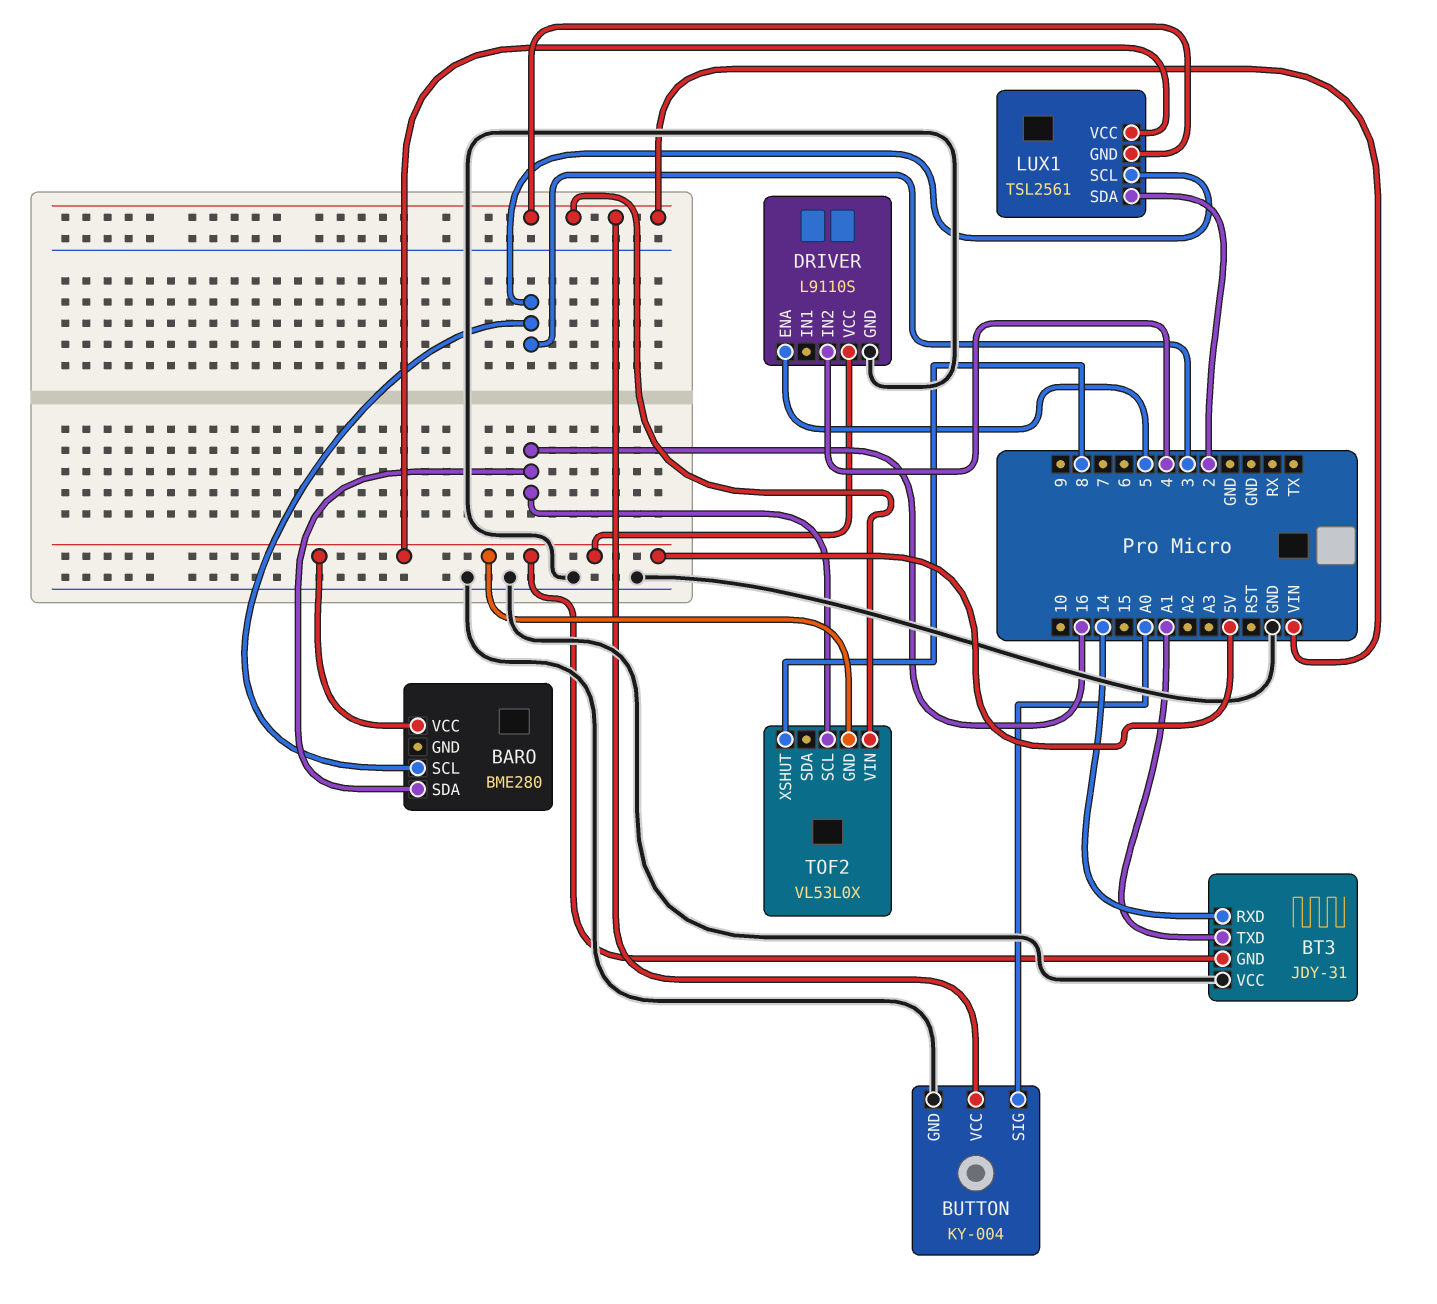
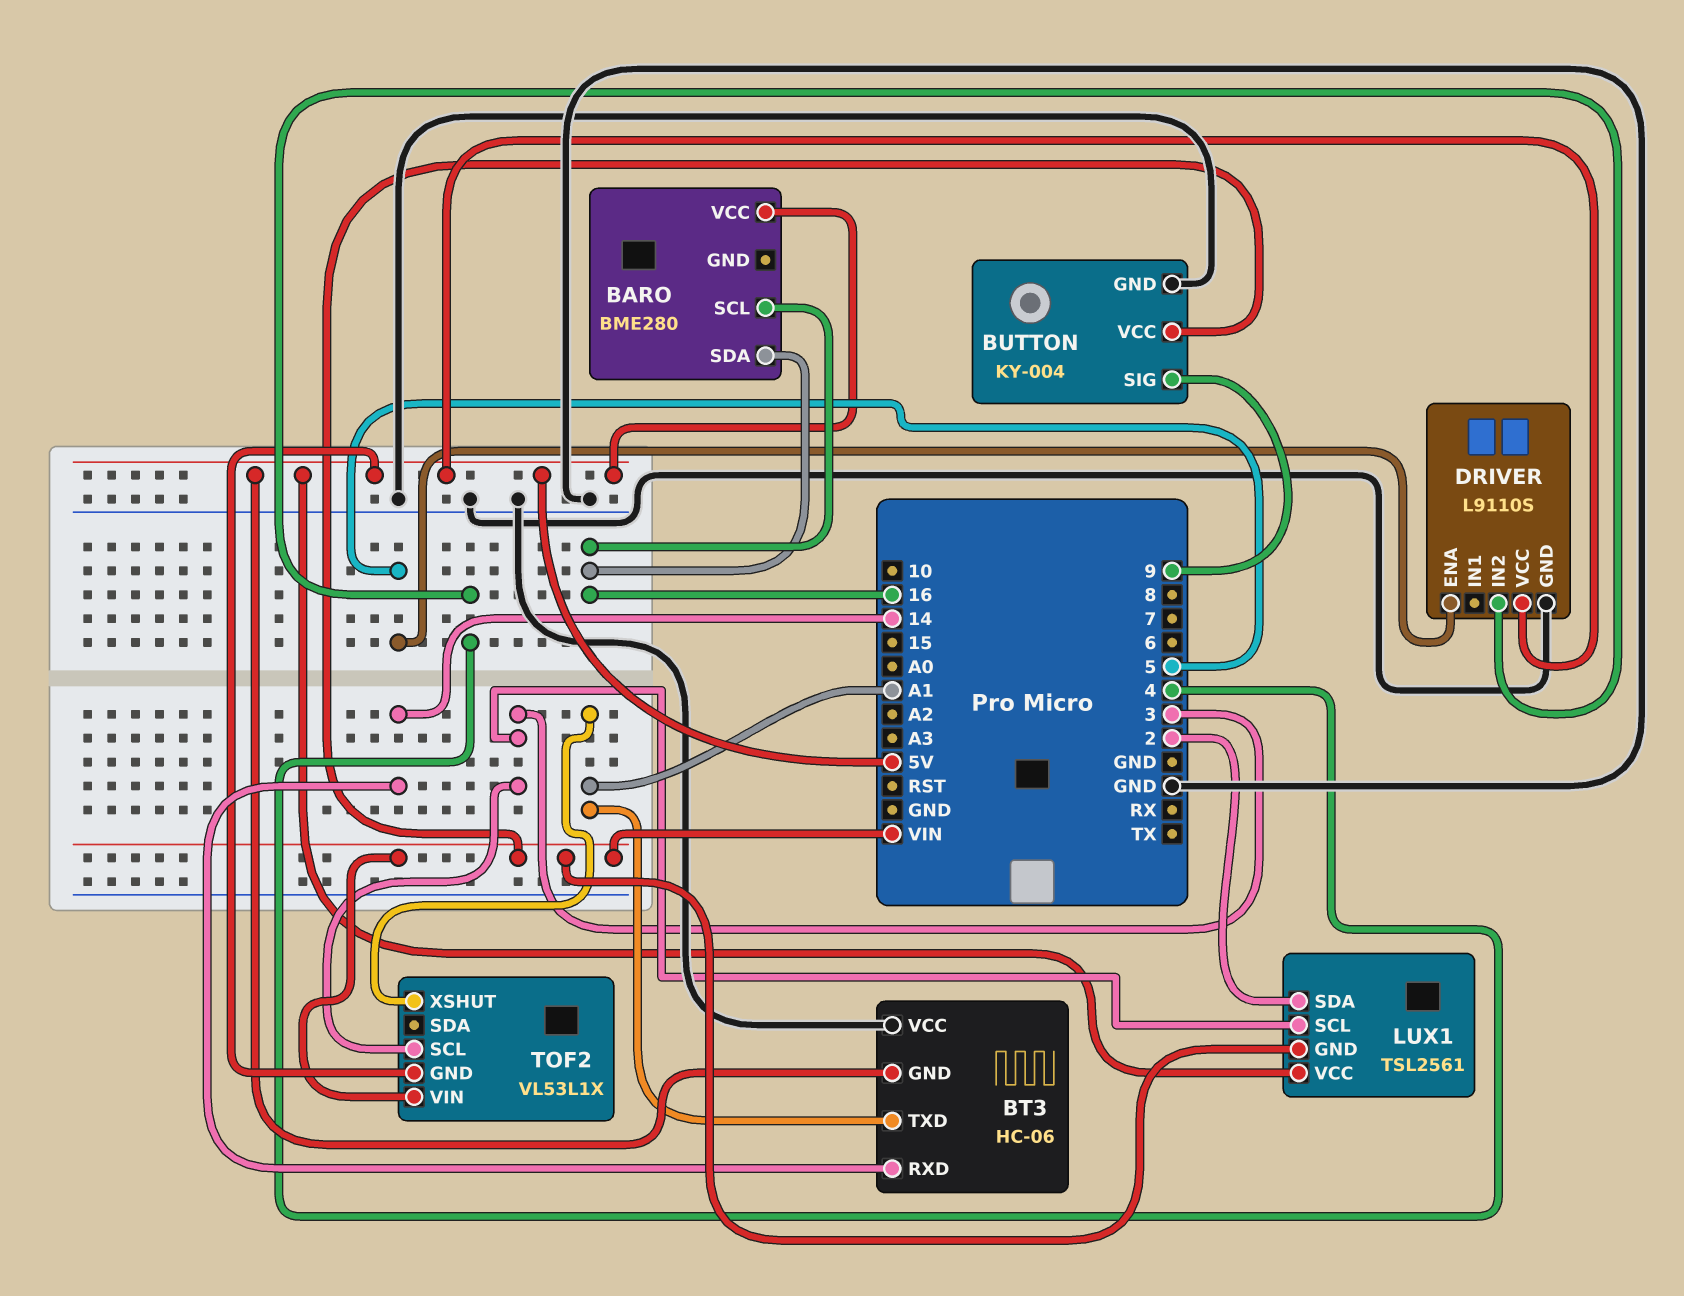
BARO pin SCL: 3 -> 16
BT3: JDY-31 -> HC-06
BUTTON pin SIG: A0 -> 9
TOF2: VL53L0X -> VL53L1X
TOF2 pin SCL: 16 -> 3
TOF2 pin XSHUT: 8 -> A1

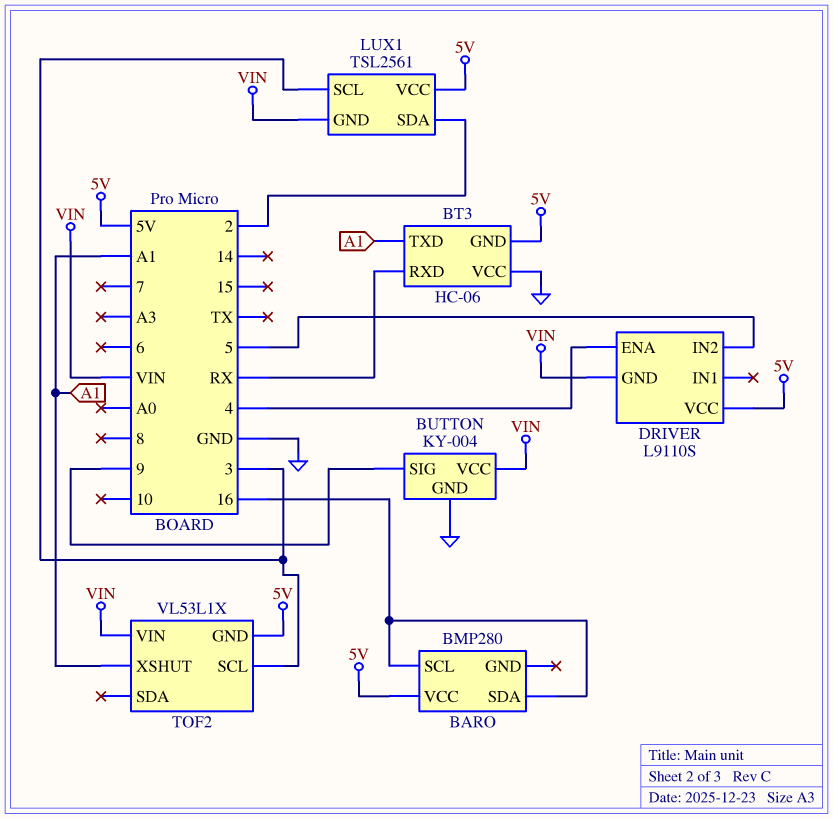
BARO: BME280 -> BMP280
BT3 pin RXD: 14 -> RX
DRIVER pin ENA: 5 -> 4
DRIVER pin GND: GND -> VIN
DRIVER pin IN2: 4 -> 5

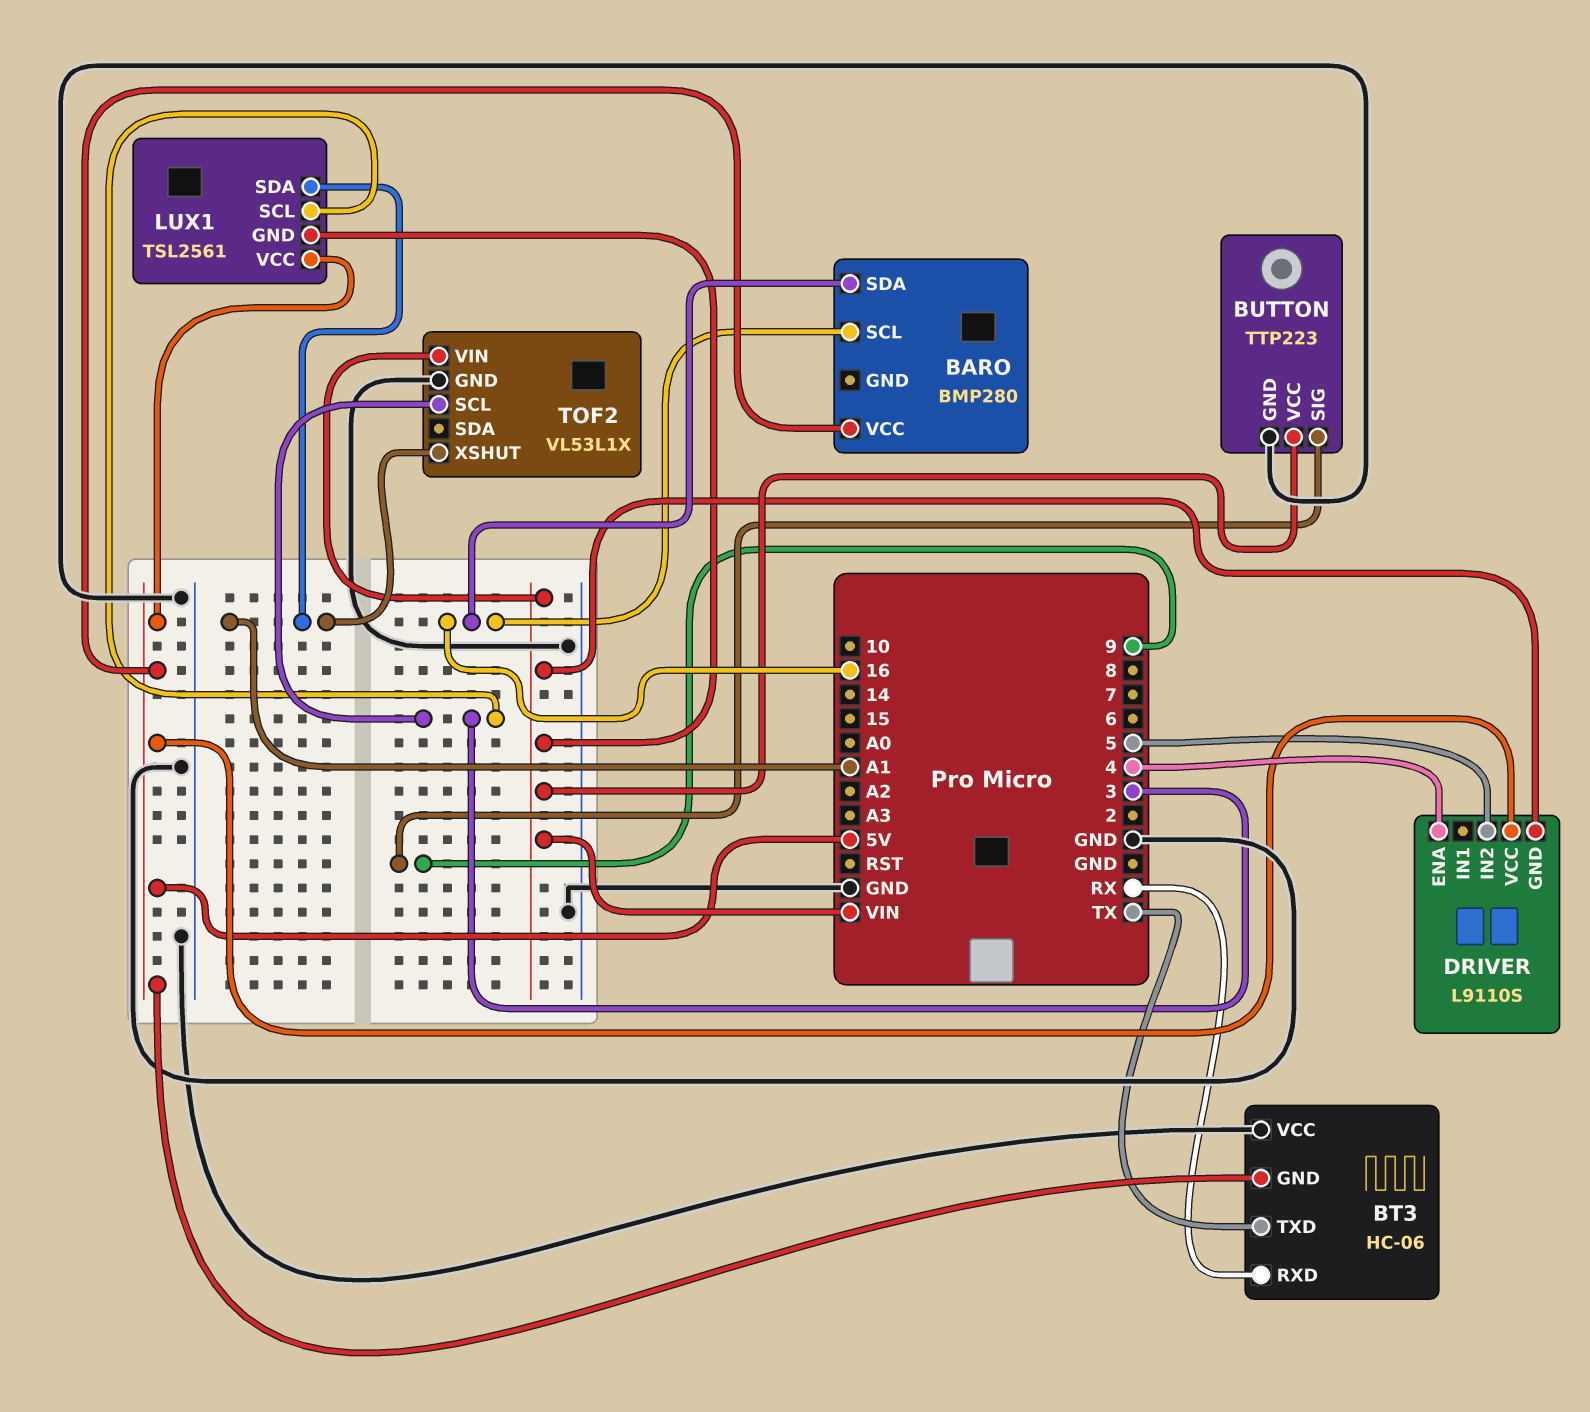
BT3 pin TXD: A1 -> TX
BUTTON: KY-004 -> TTP223
LUX1 pin SDA: 2 -> A1
TOF2 pin GND: 5V -> GND

